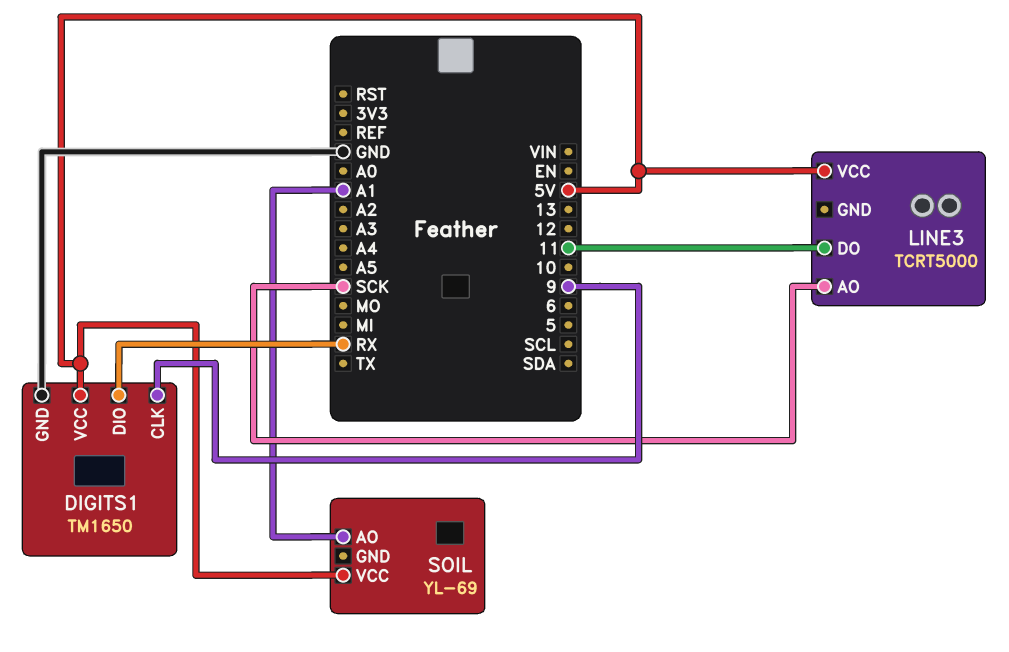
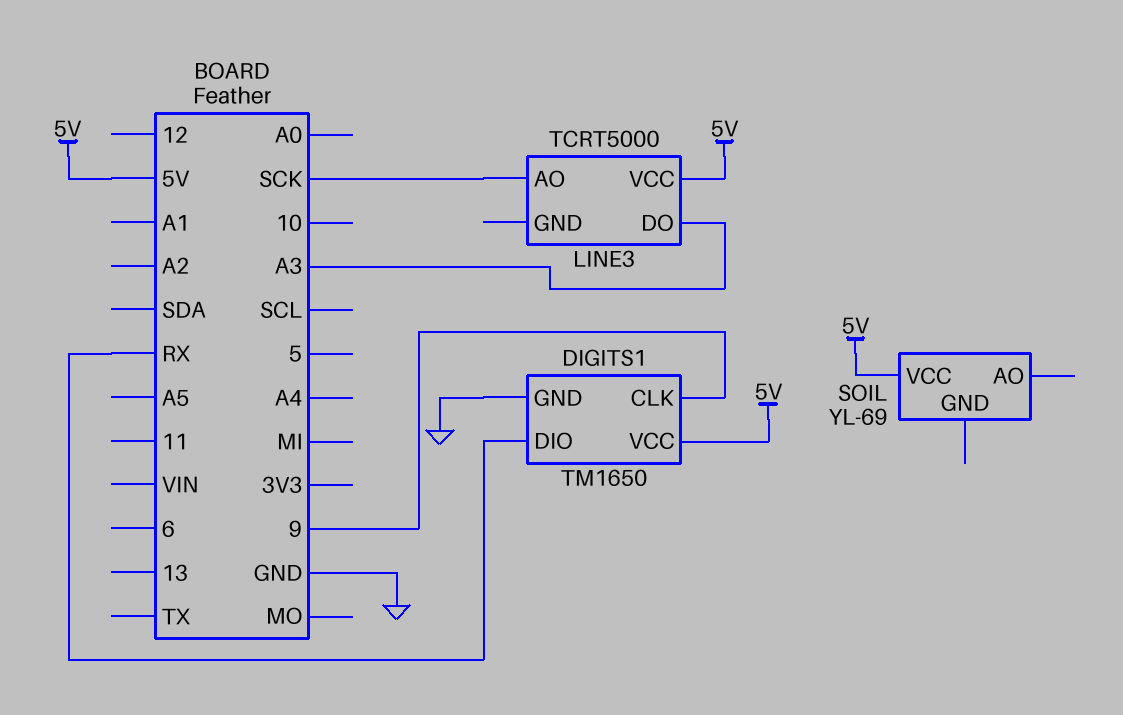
LINE3 pin DO: 11 -> A3
SOIL pin AO: A1 -> none

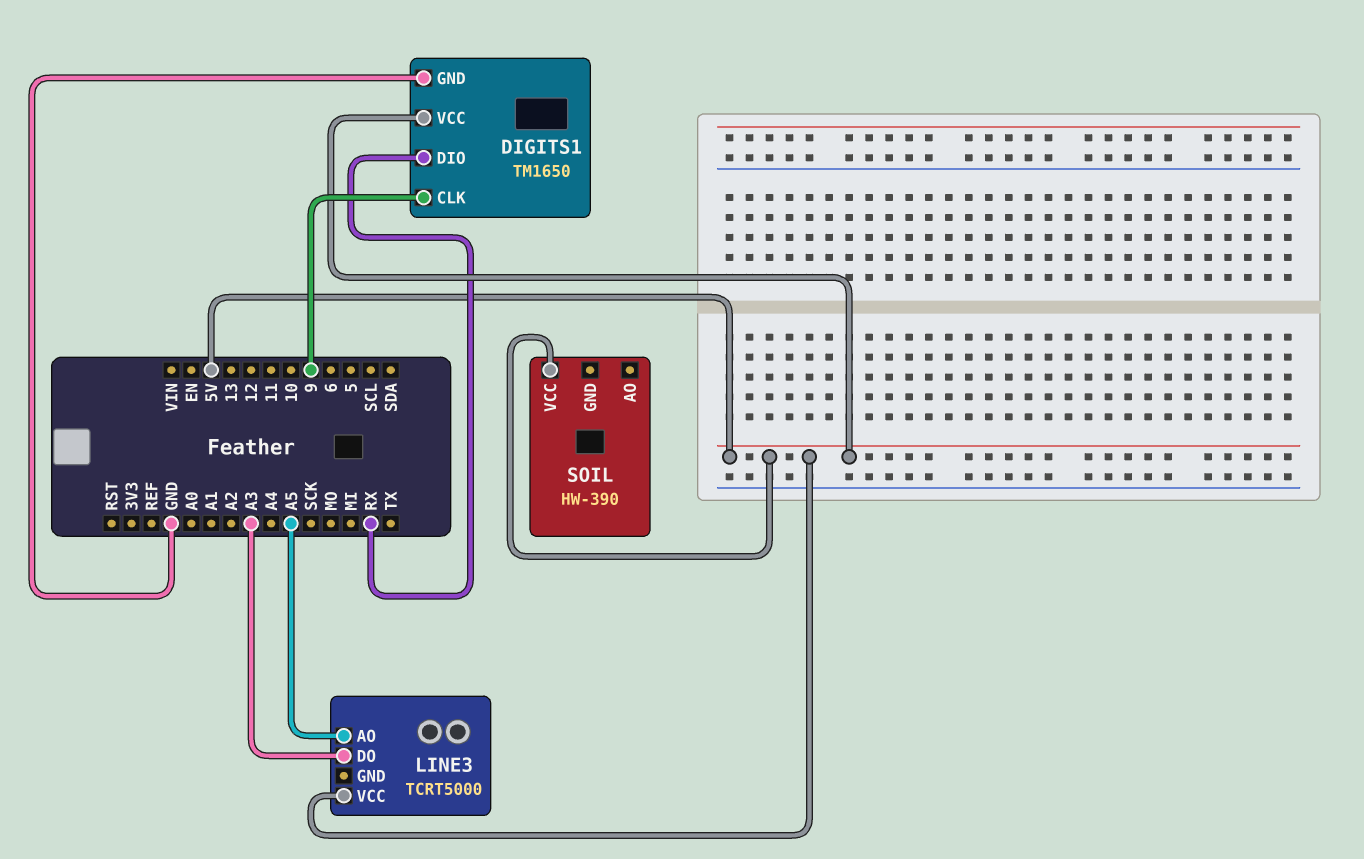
LINE3 pin AO: SCK -> A5
SOIL: YL-69 -> HW-390

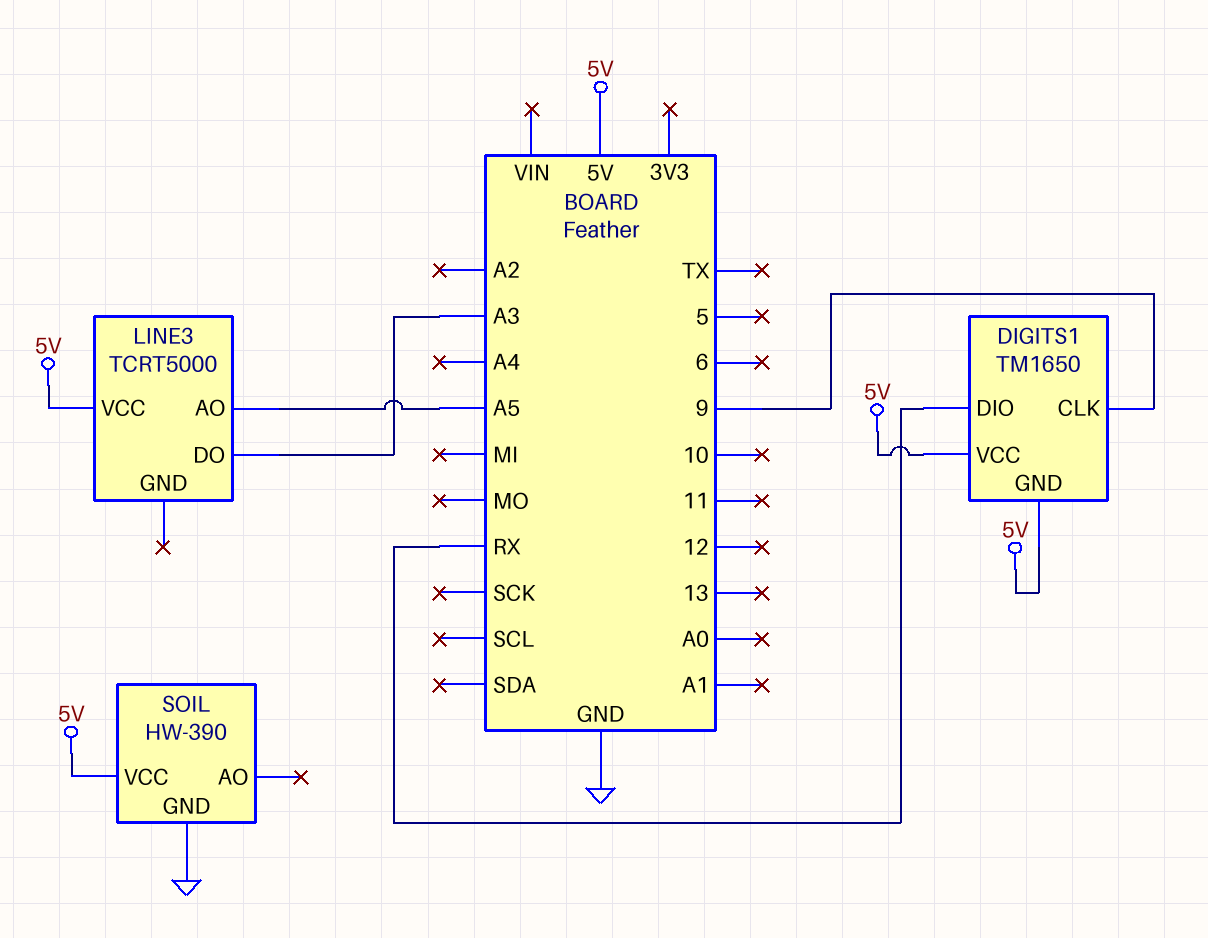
DIGITS1 pin GND: GND -> 5V
SOIL pin GND: none -> GND

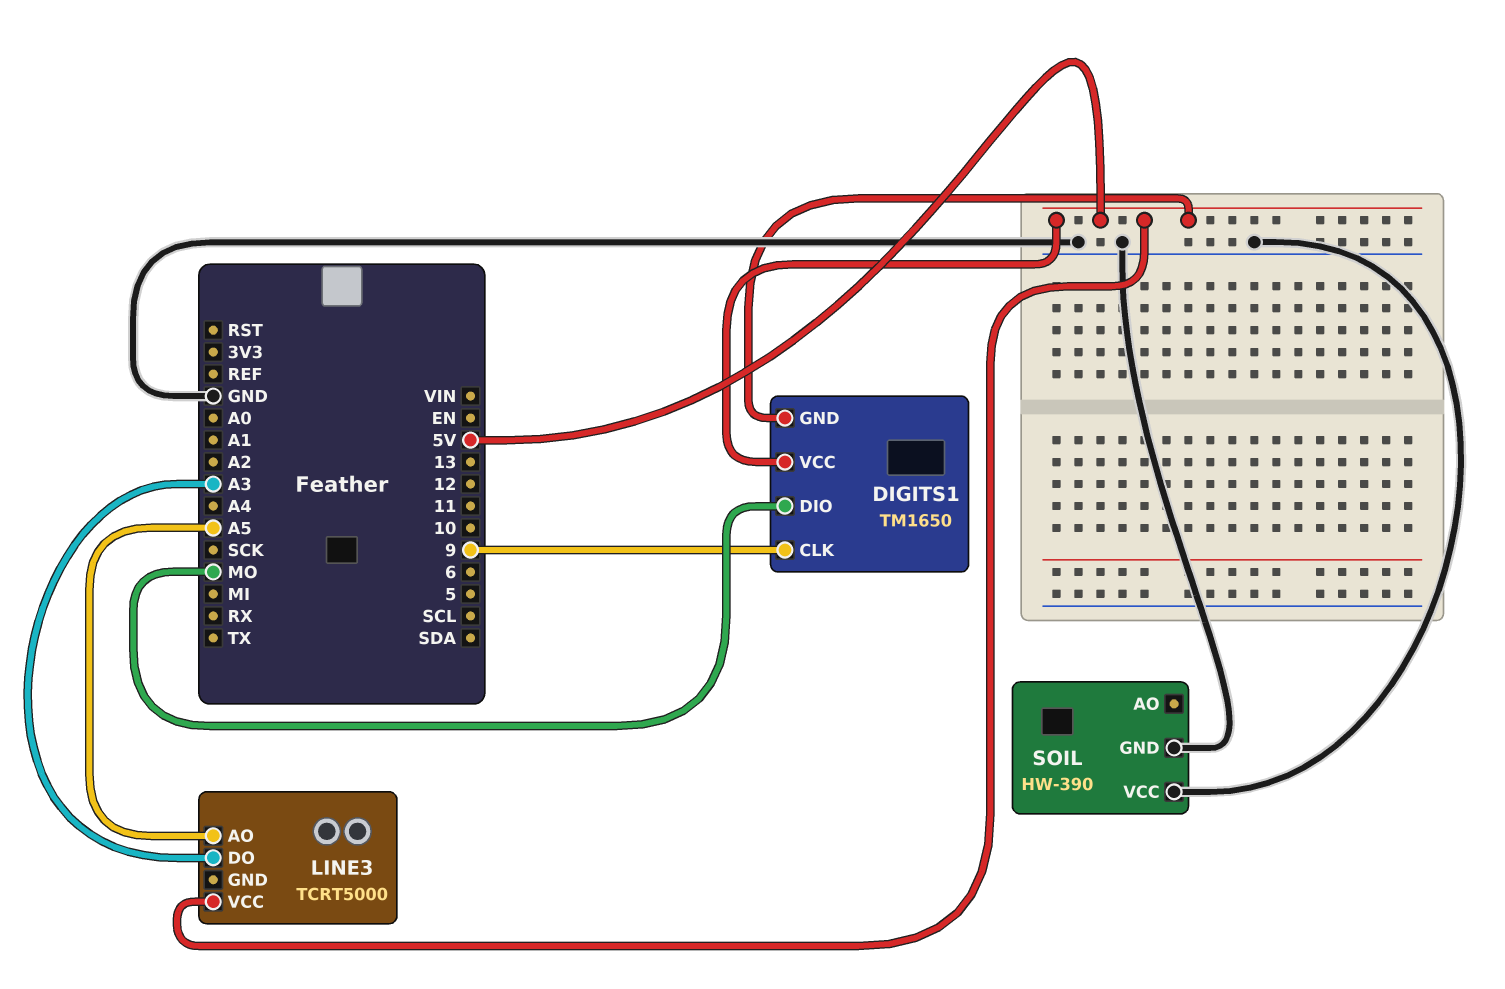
DIGITS1 pin DIO: RX -> MO
SOIL pin VCC: 5V -> GND

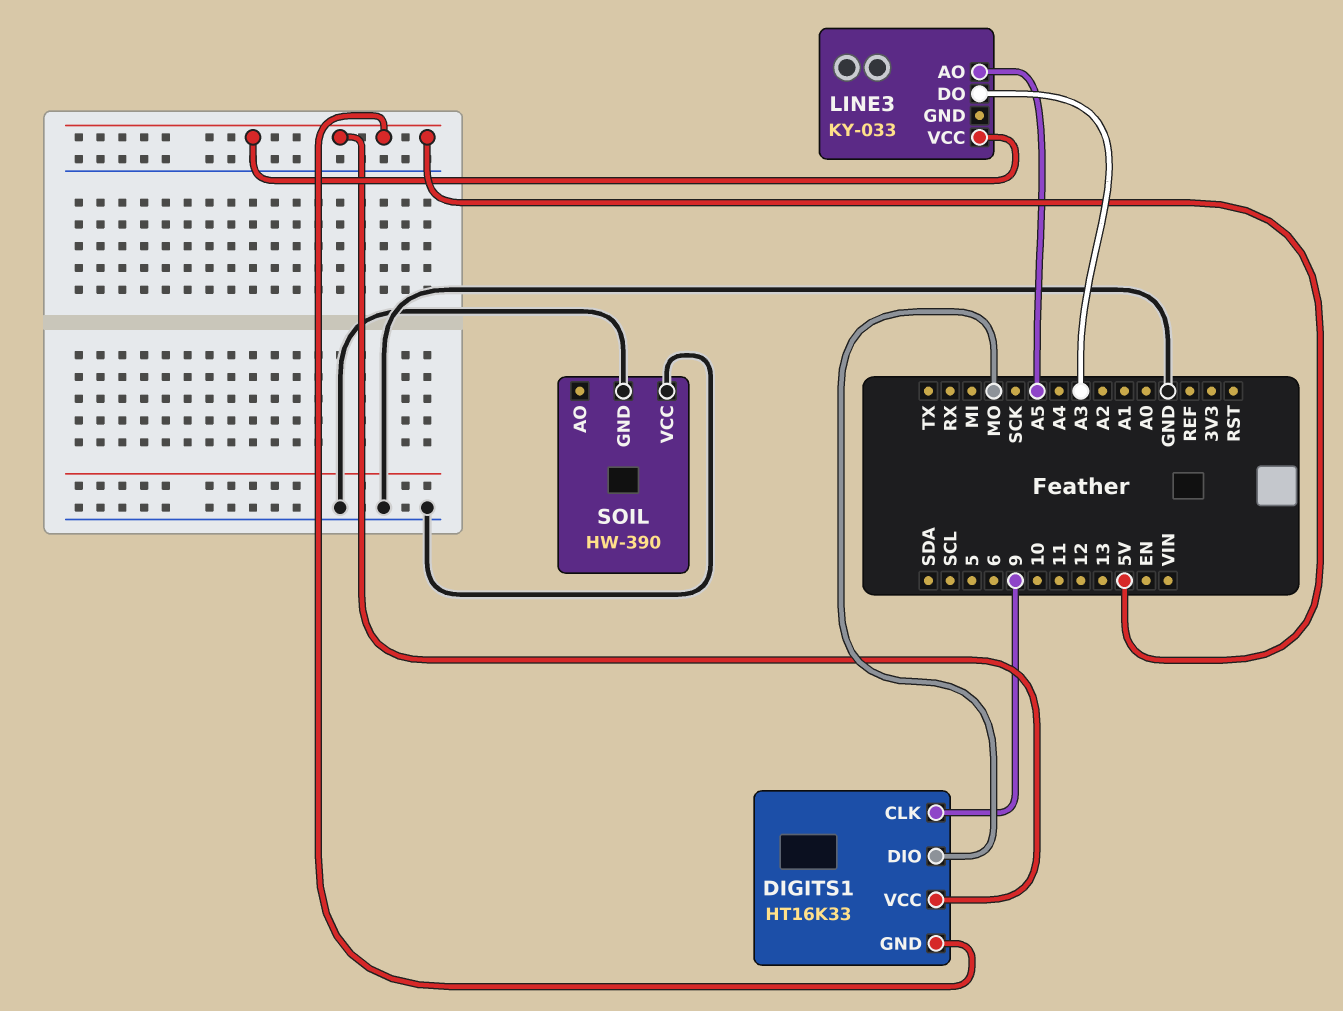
DIGITS1: TM1650 -> HT16K33
LINE3: TCRT5000 -> KY-033

